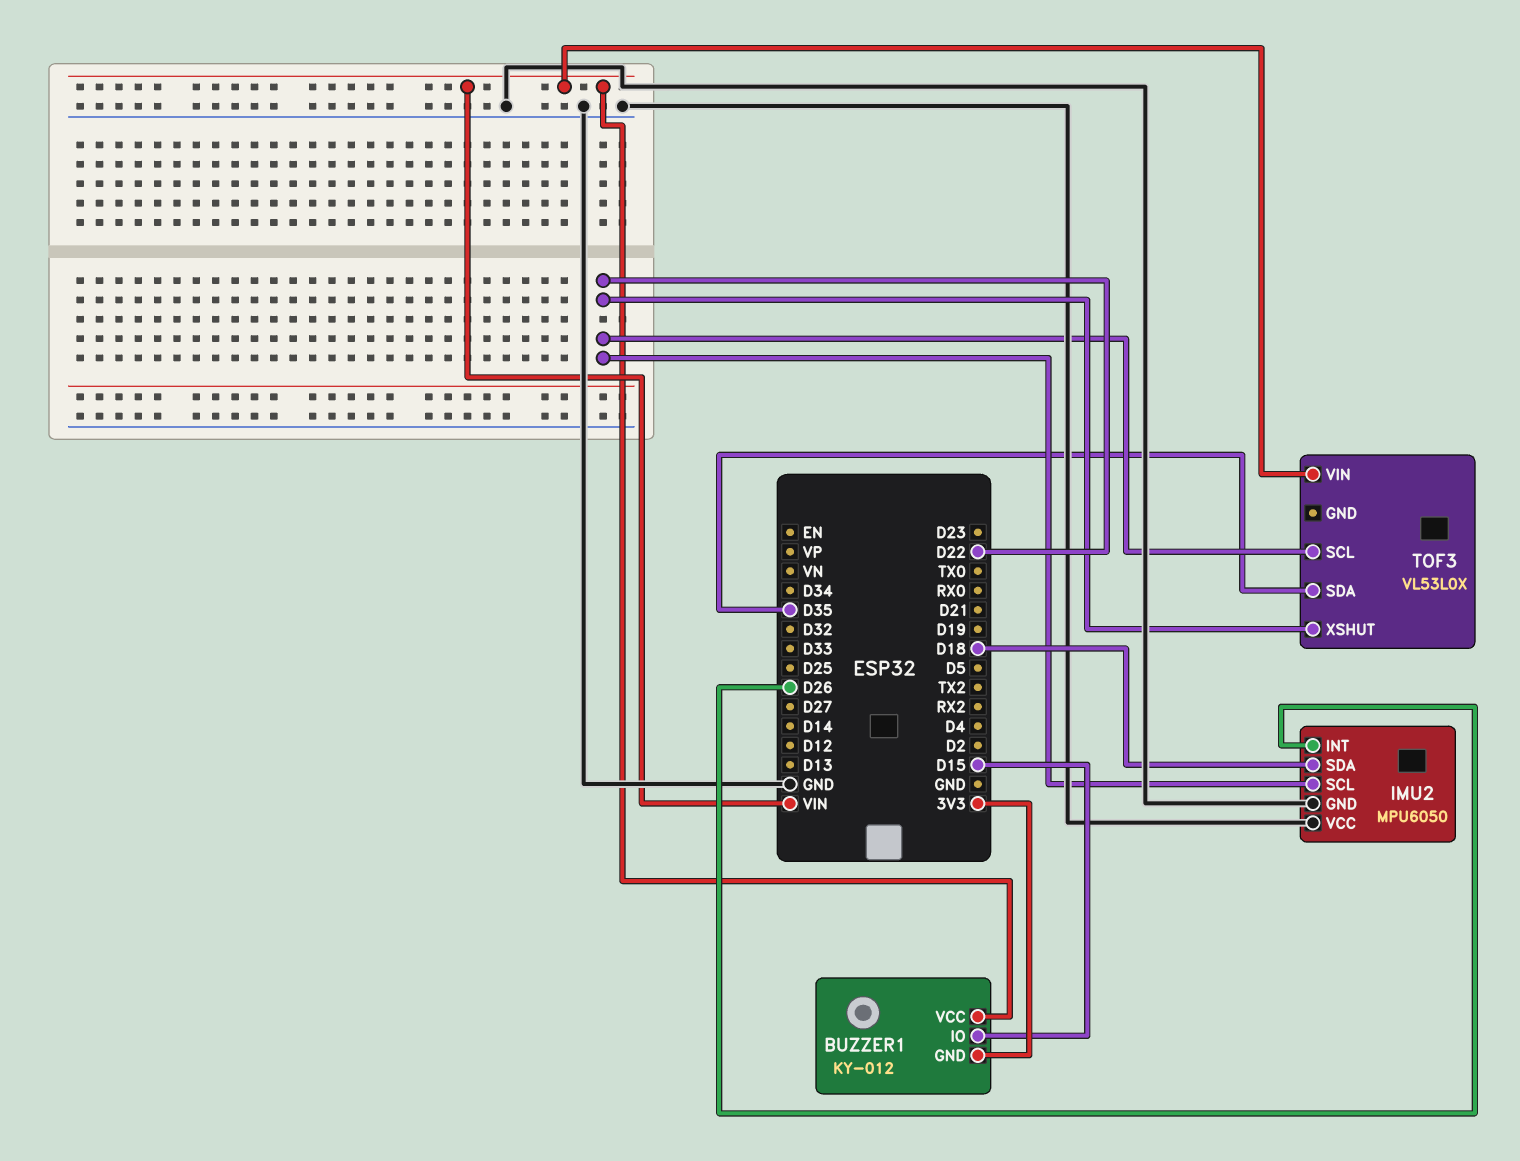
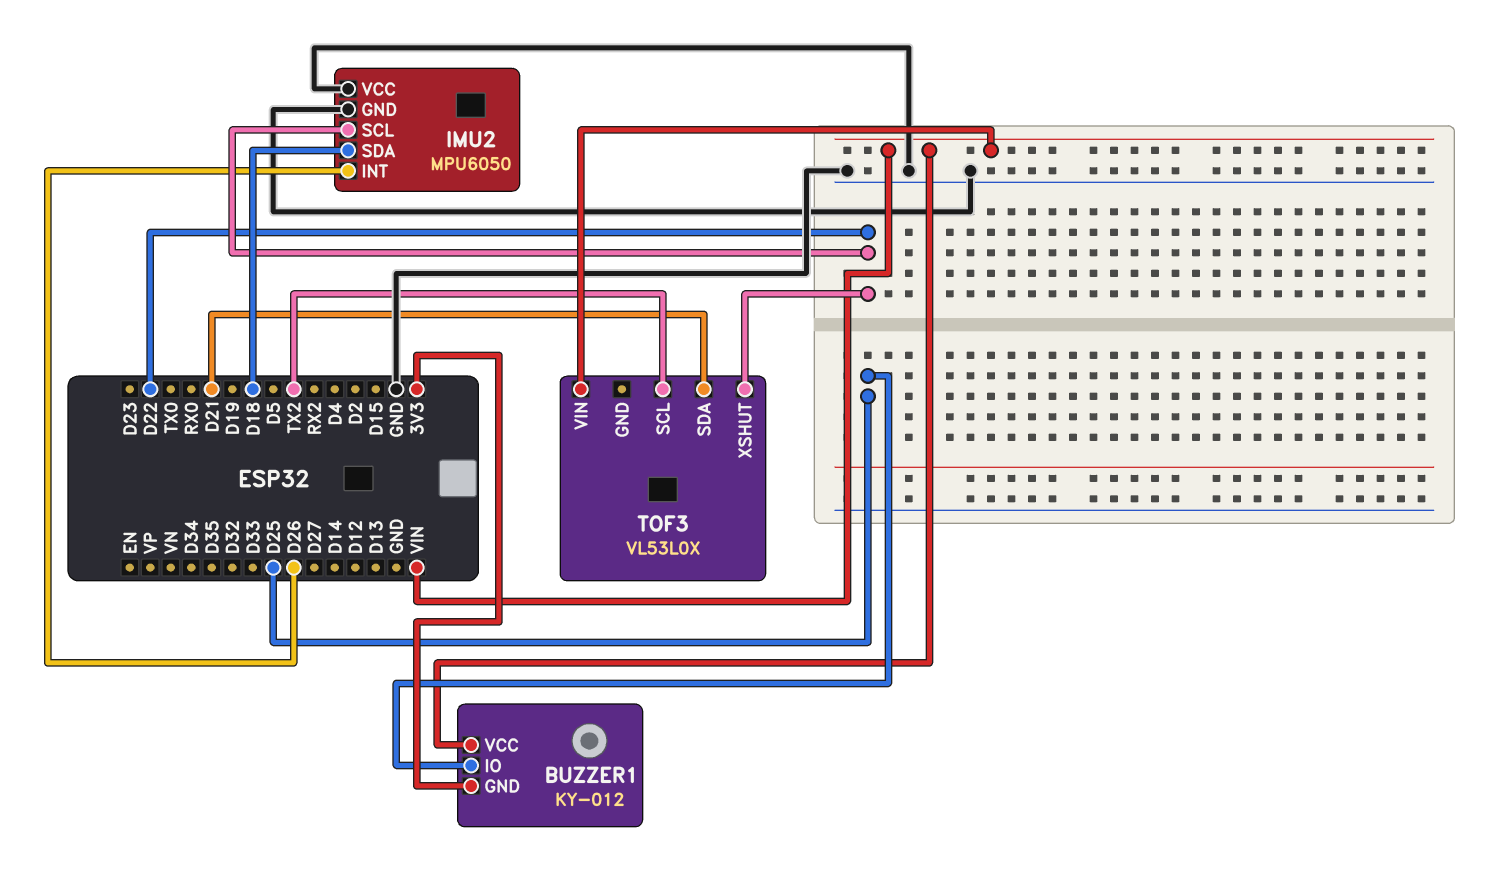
BUZZER1 pin IO: D15 -> D25
TOF3 pin SCL: D22 -> TX2
TOF3 pin SDA: D35 -> D21

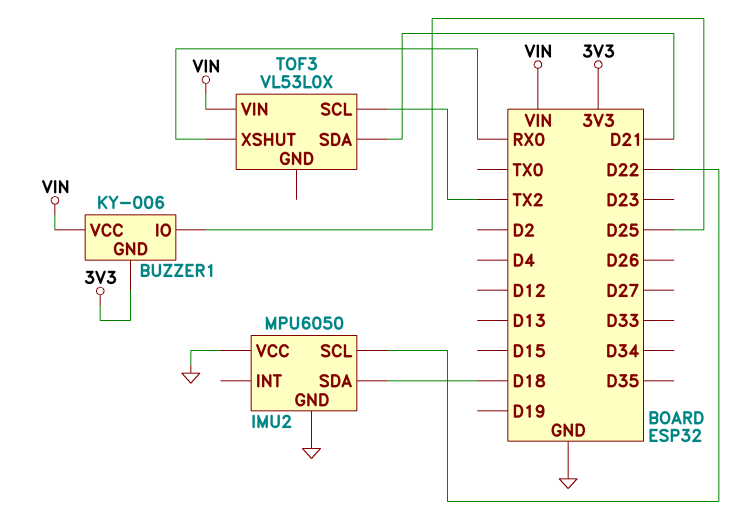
BUZZER1: KY-012 -> KY-006
IMU2 pin INT: D26 -> none
TOF3 pin XSHUT: D22 -> RX0

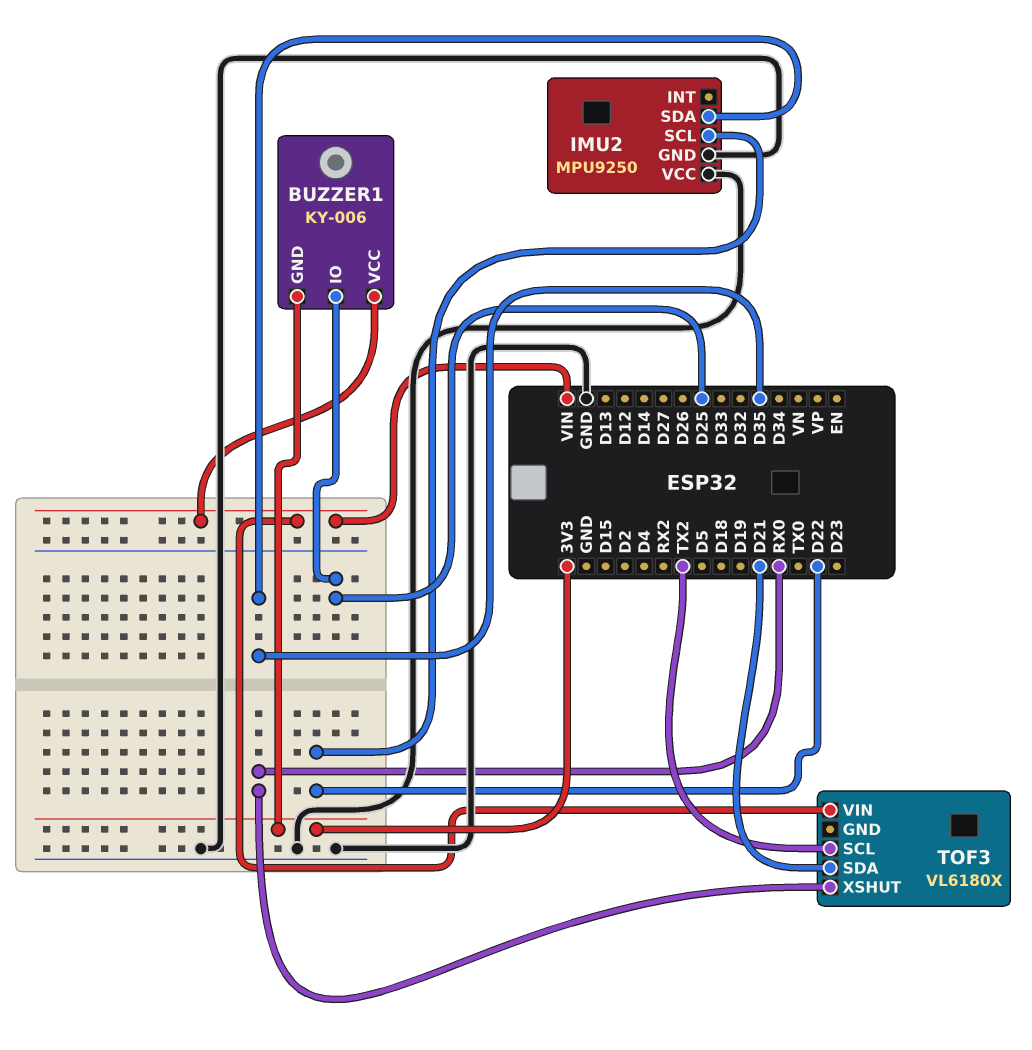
IMU2: MPU6050 -> MPU9250
IMU2 pin SDA: D18 -> D35
TOF3: VL53L0X -> VL6180X

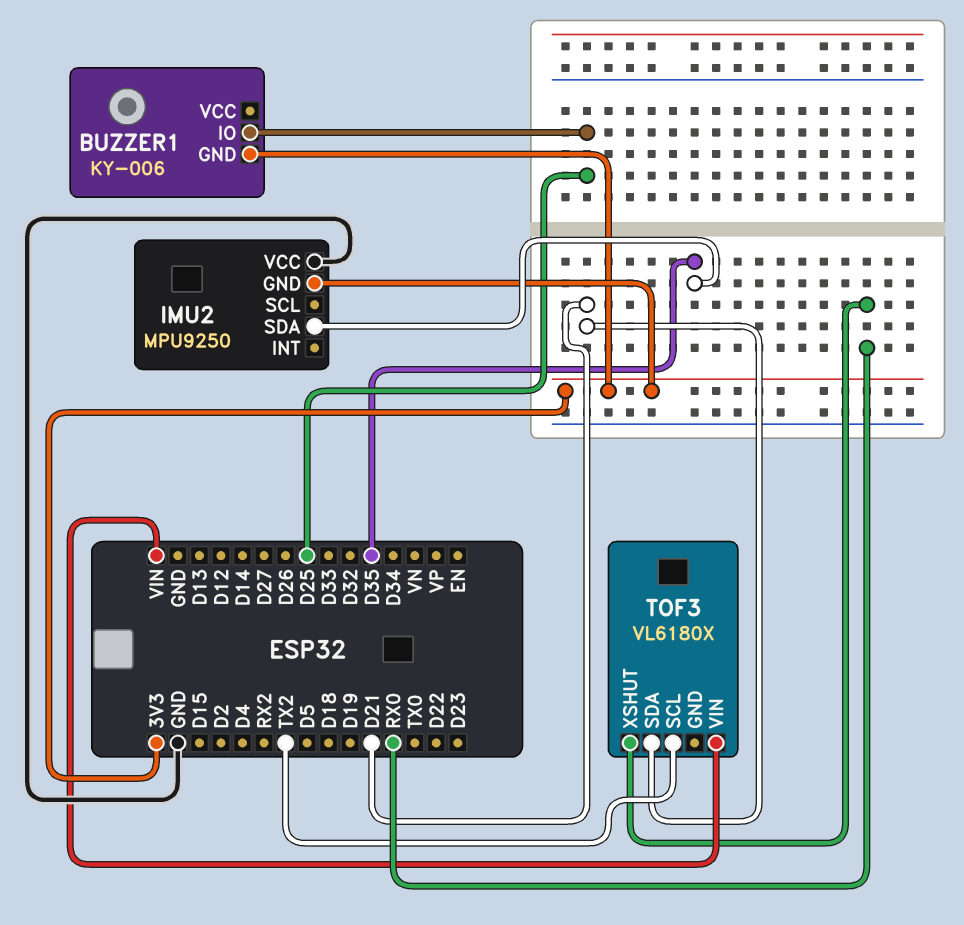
BUZZER1 pin VCC: VIN -> none
IMU2 pin GND: GND -> 3V3
IMU2 pin SCL: D22 -> none

